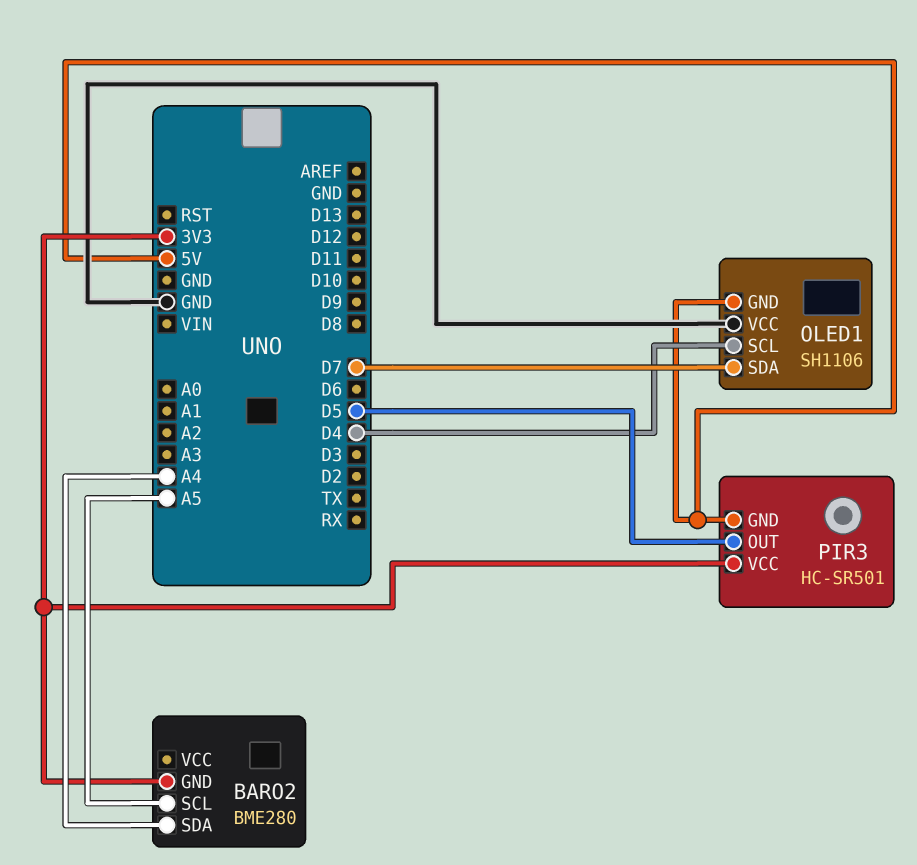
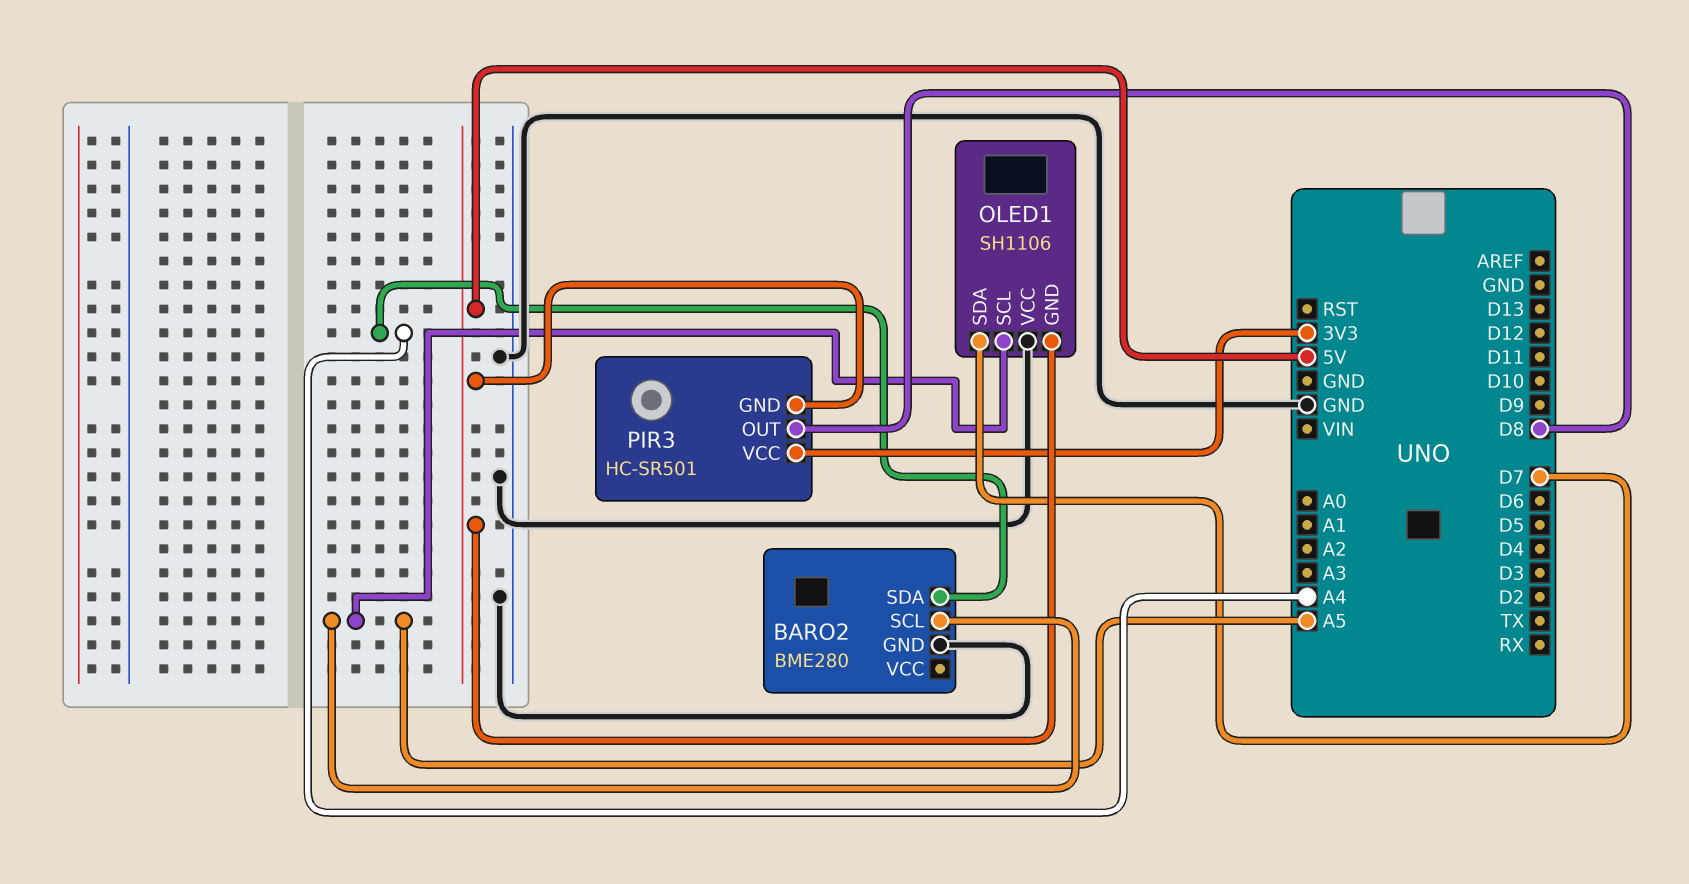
BARO2 pin GND: 3V3 -> GND
OLED1 pin SCL: D4 -> A5
PIR3 pin OUT: D5 -> D8

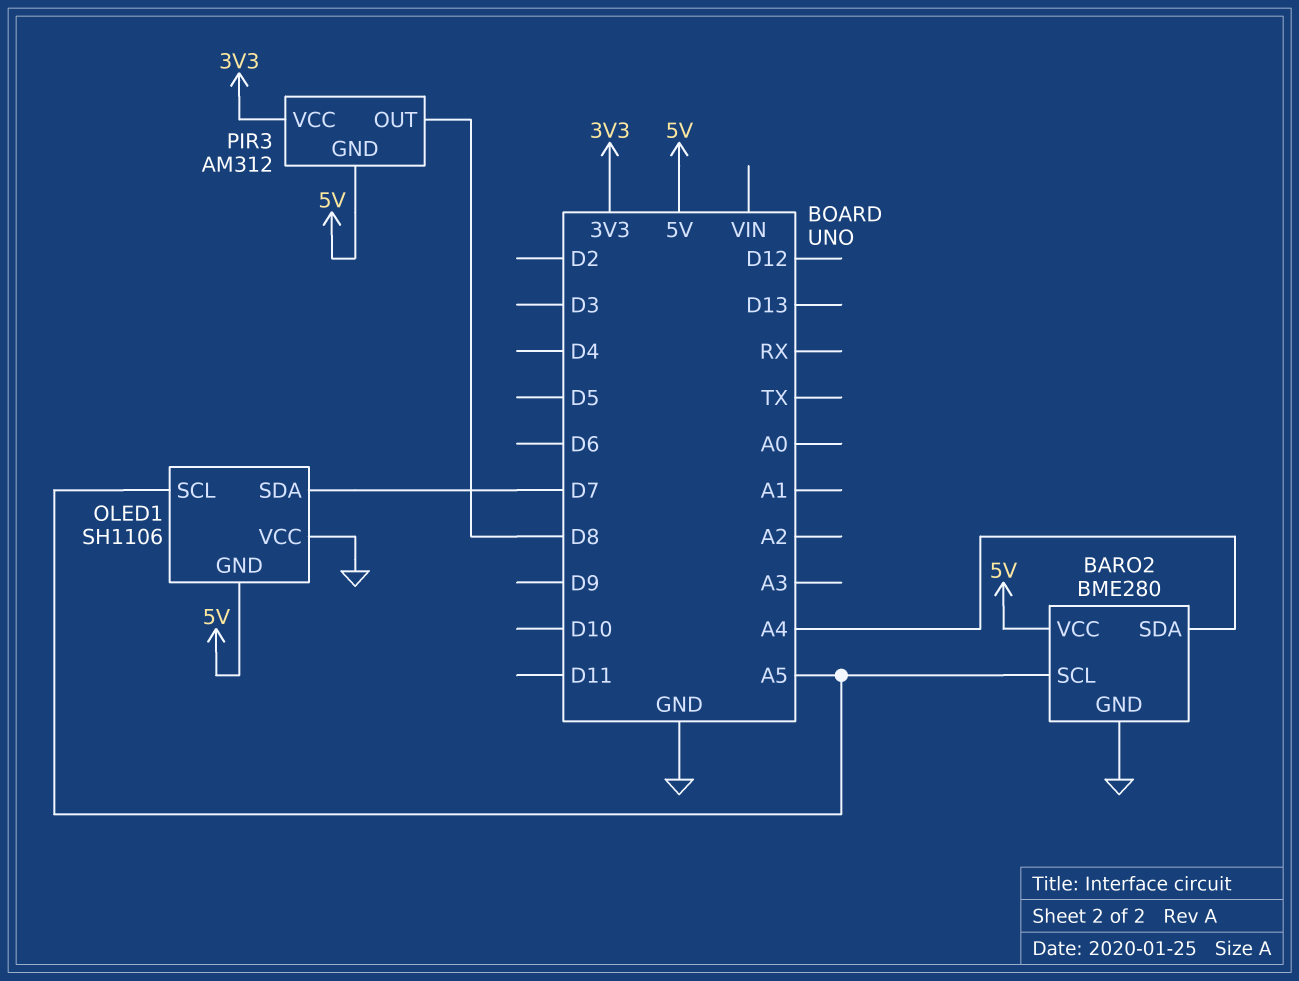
BARO2 pin VCC: none -> 5V
PIR3: HC-SR501 -> AM312

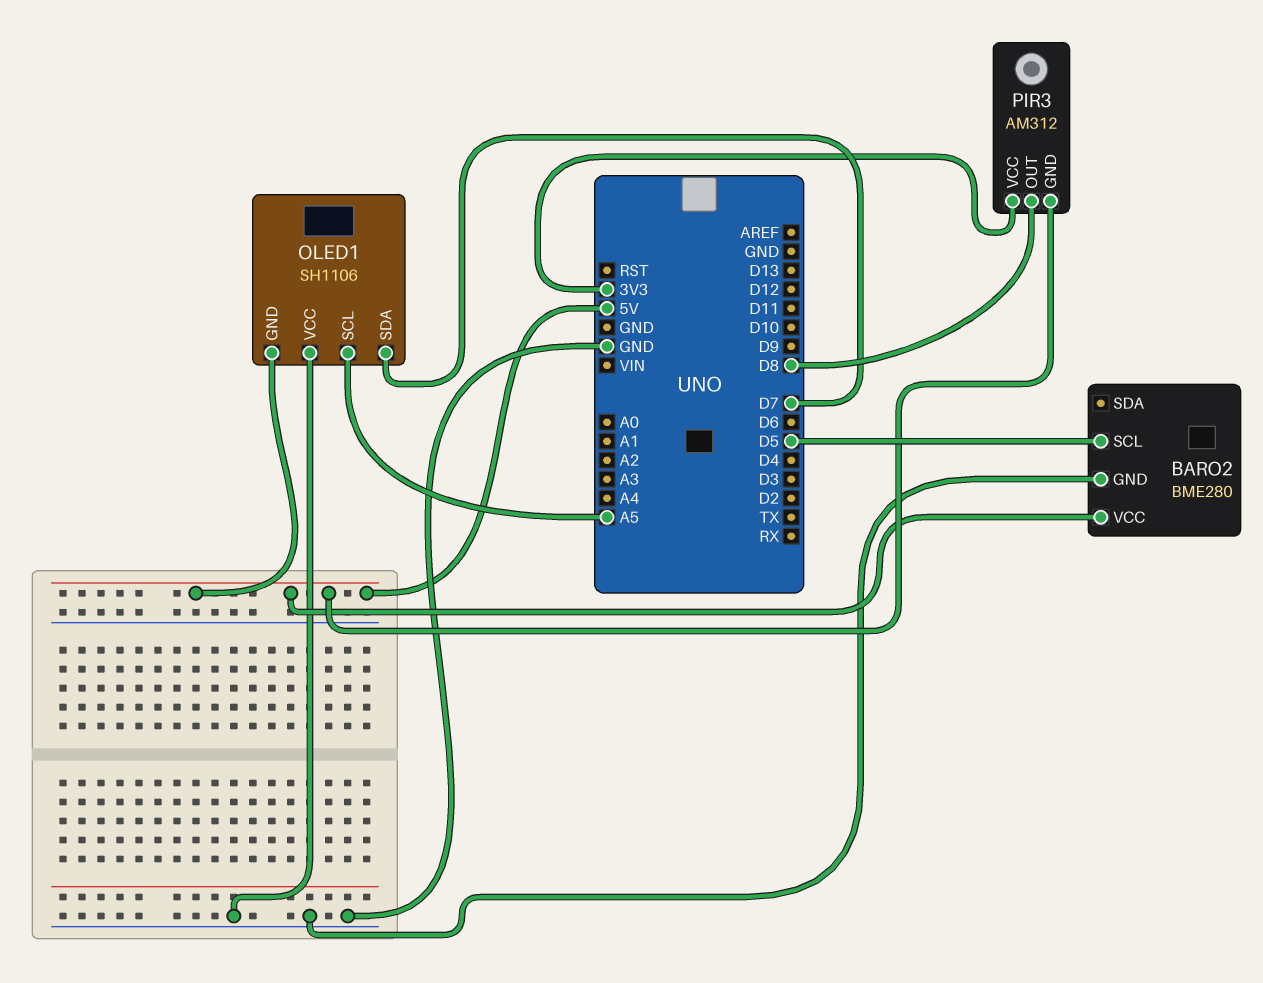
BARO2 pin SCL: A5 -> D5
BARO2 pin SDA: A4 -> none

